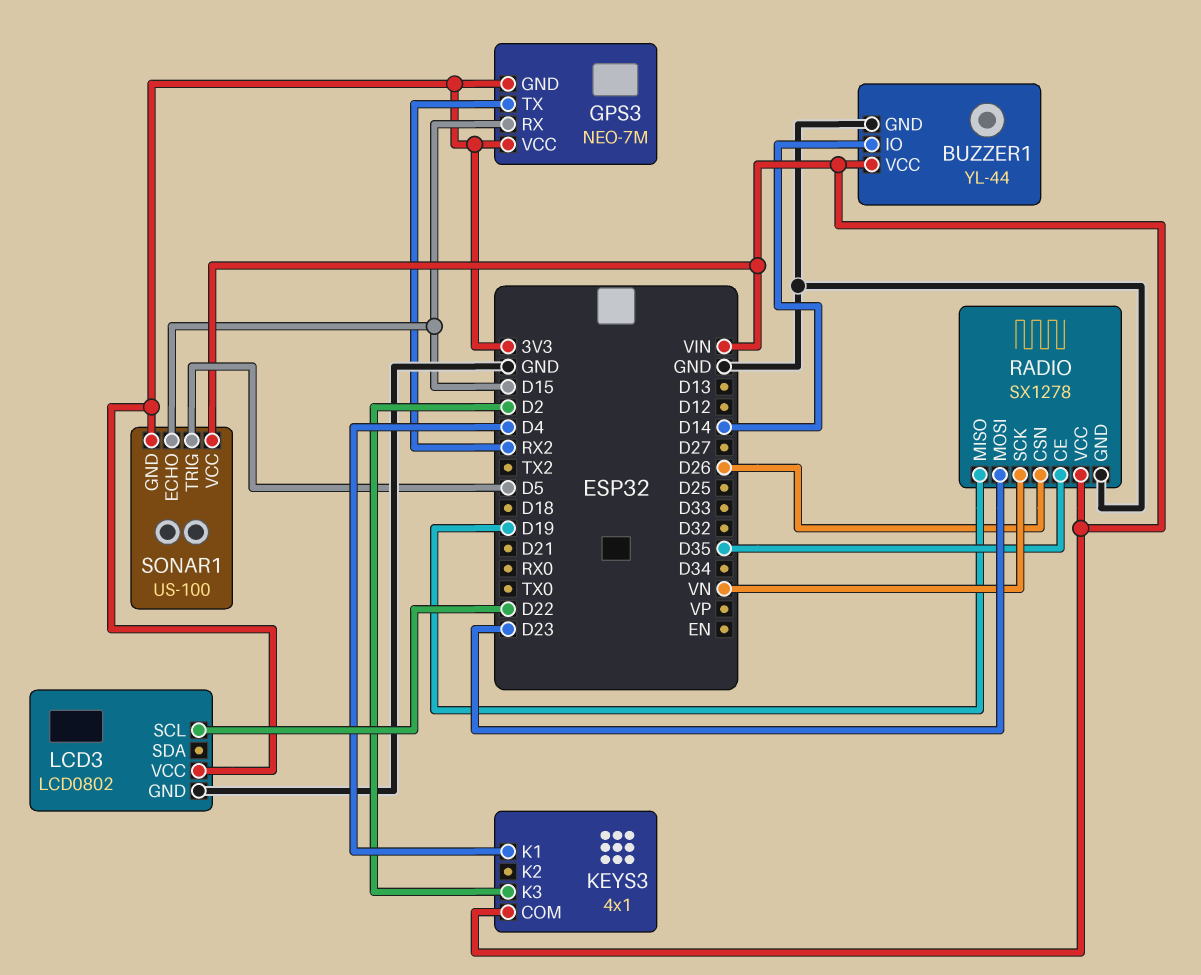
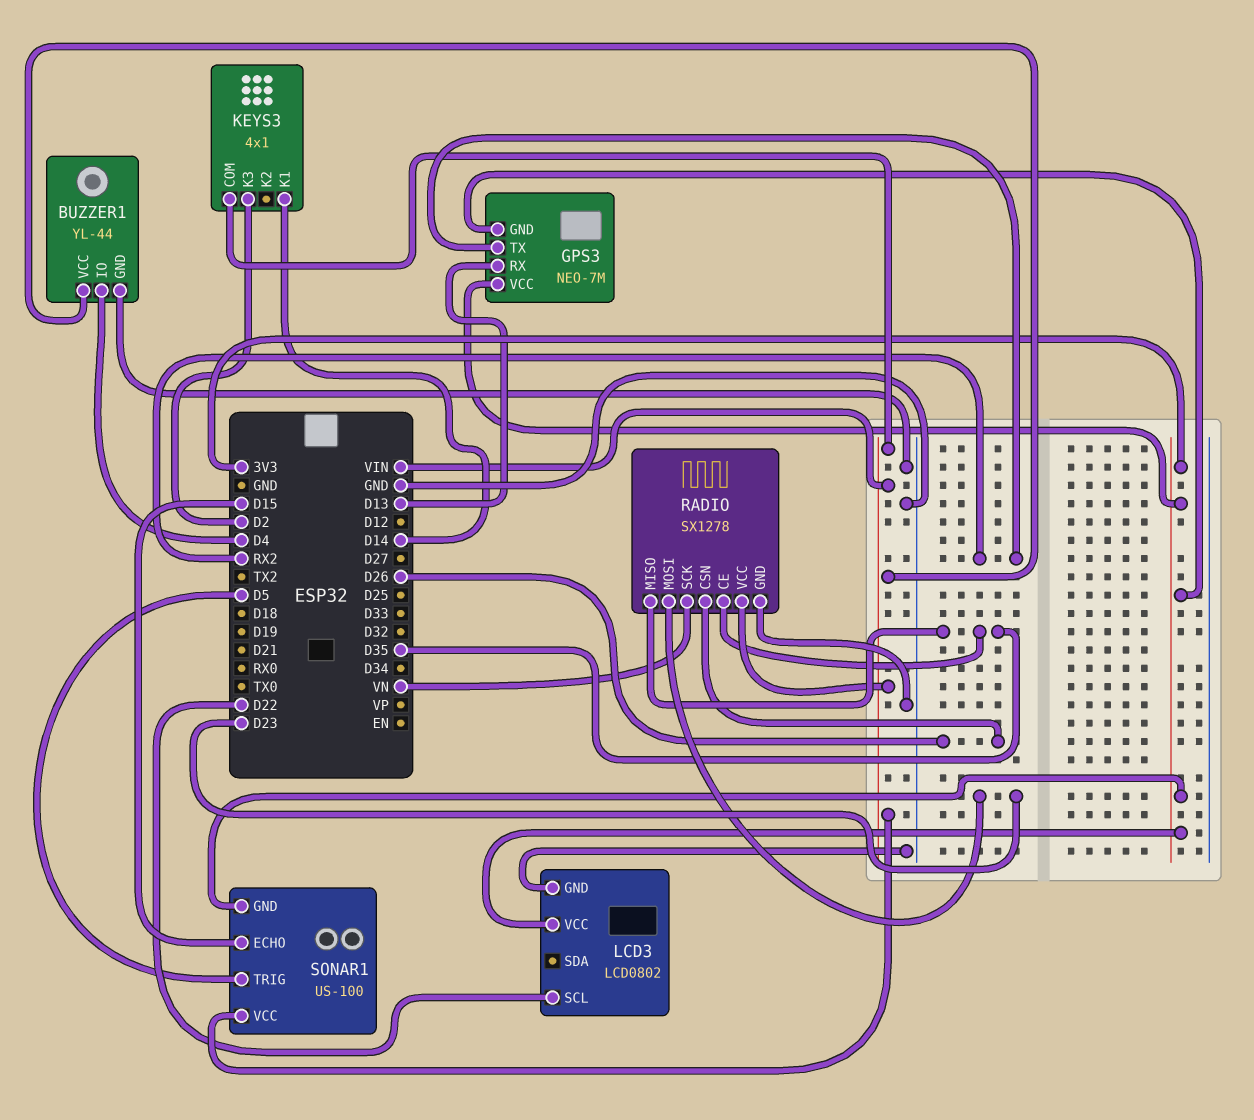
BUZZER1 pin IO: D14 -> D4
GPS3 pin RX: D15 -> D13
KEYS3 pin K1: D4 -> D14
RADIO pin MISO: D19 -> D35

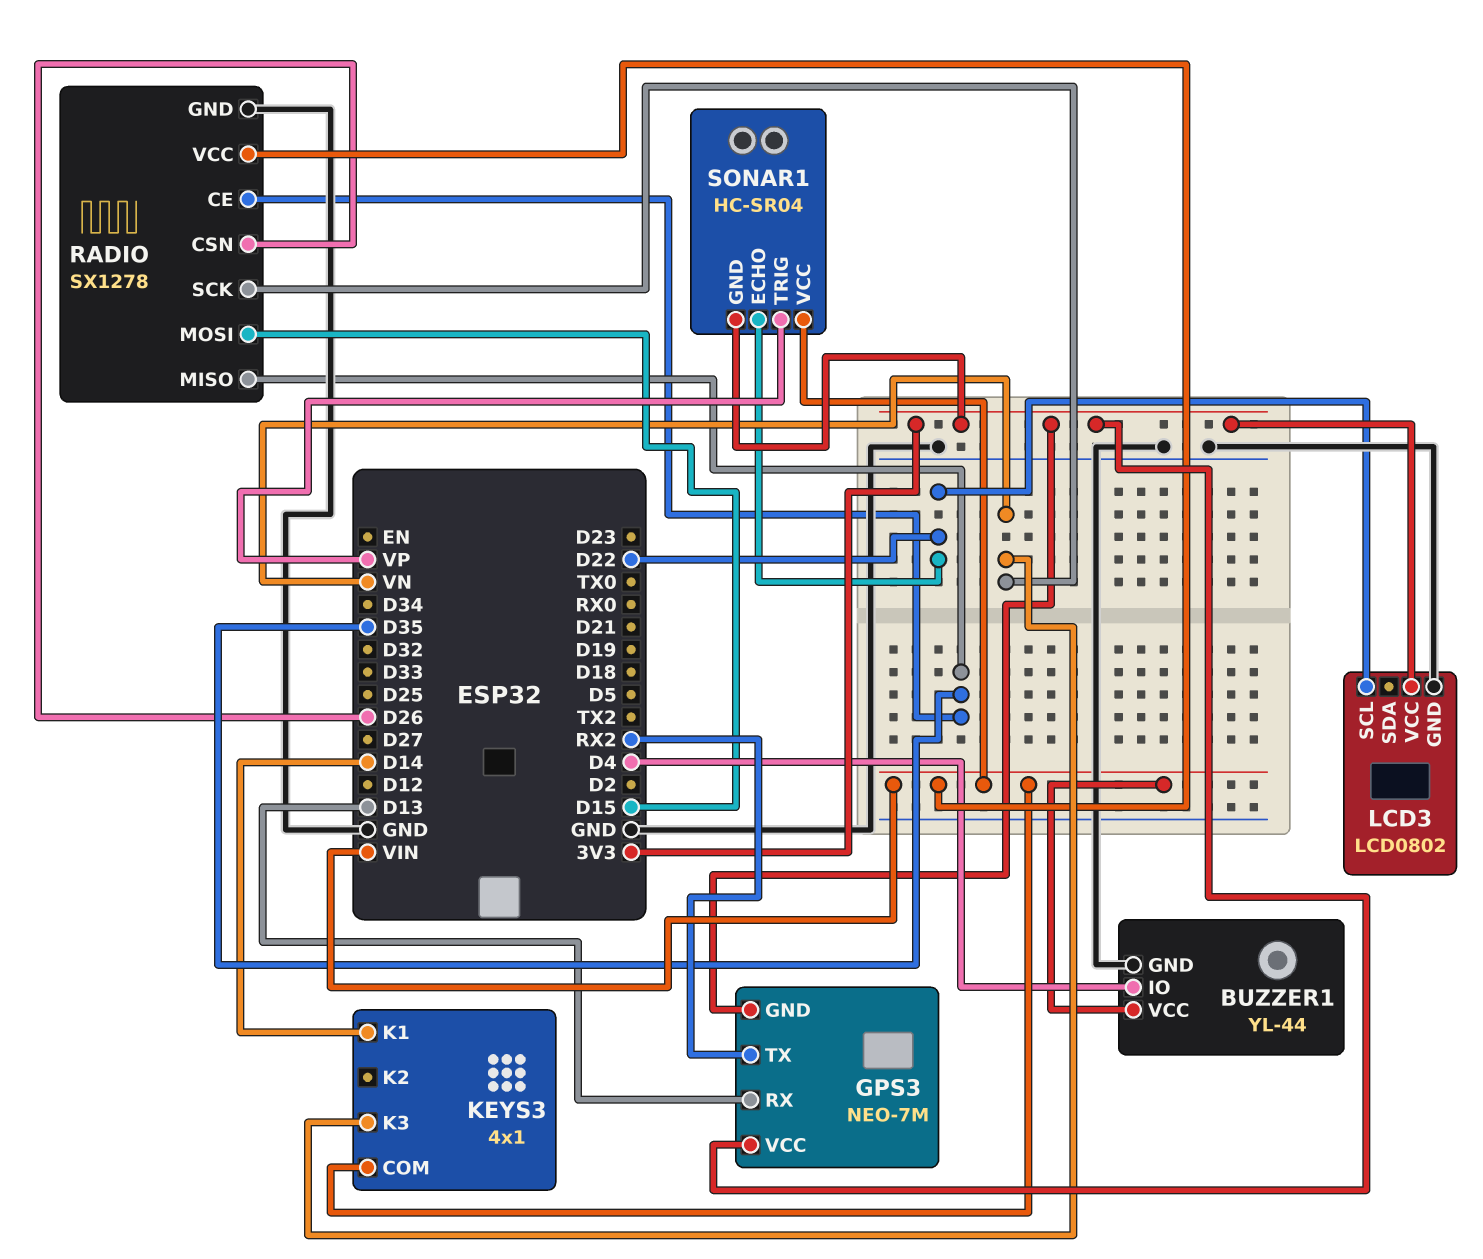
KEYS3 pin K3: D2 -> VN
RADIO pin MOSI: D23 -> D15
SONAR1: US-100 -> HC-SR04
SONAR1 pin ECHO: D15 -> D22
SONAR1 pin TRIG: D5 -> VP

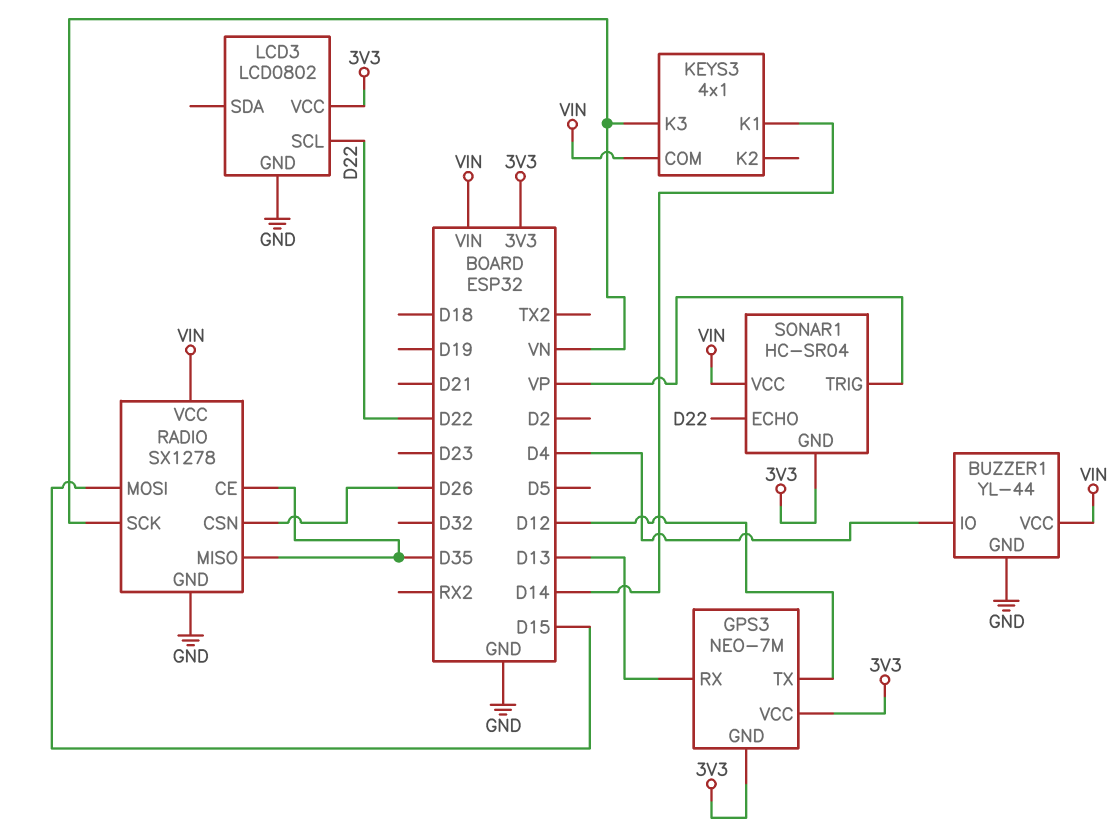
GPS3 pin TX: RX2 -> D12

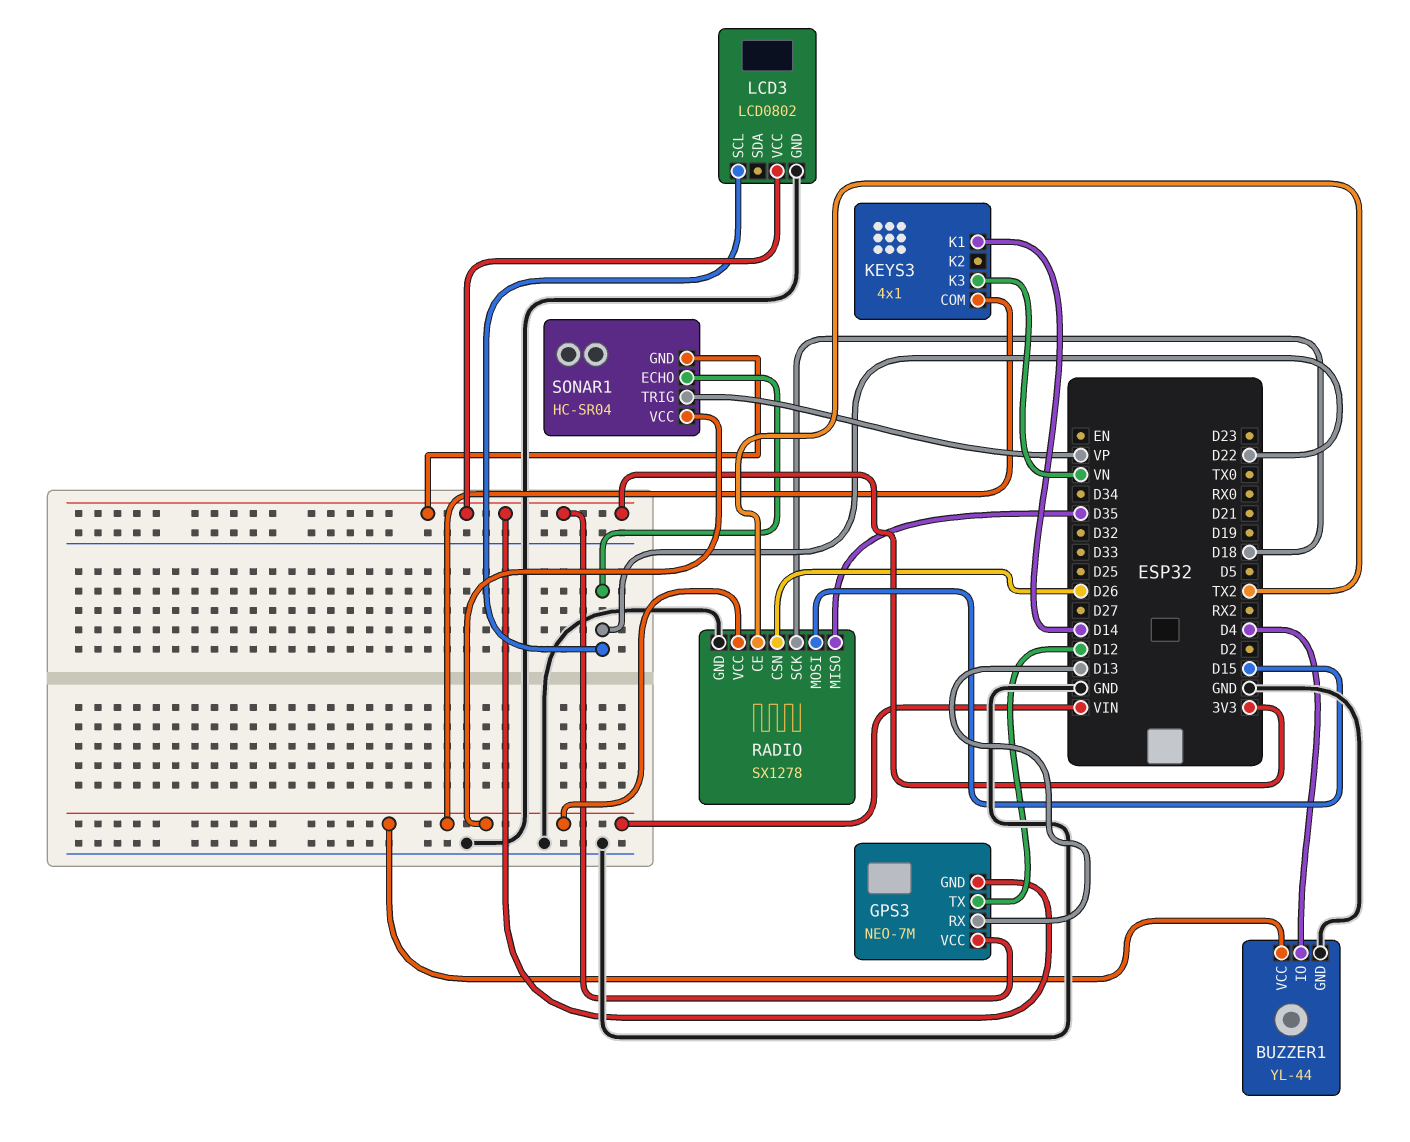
RADIO pin CE: D35 -> TX2
RADIO pin SCK: VN -> D18

